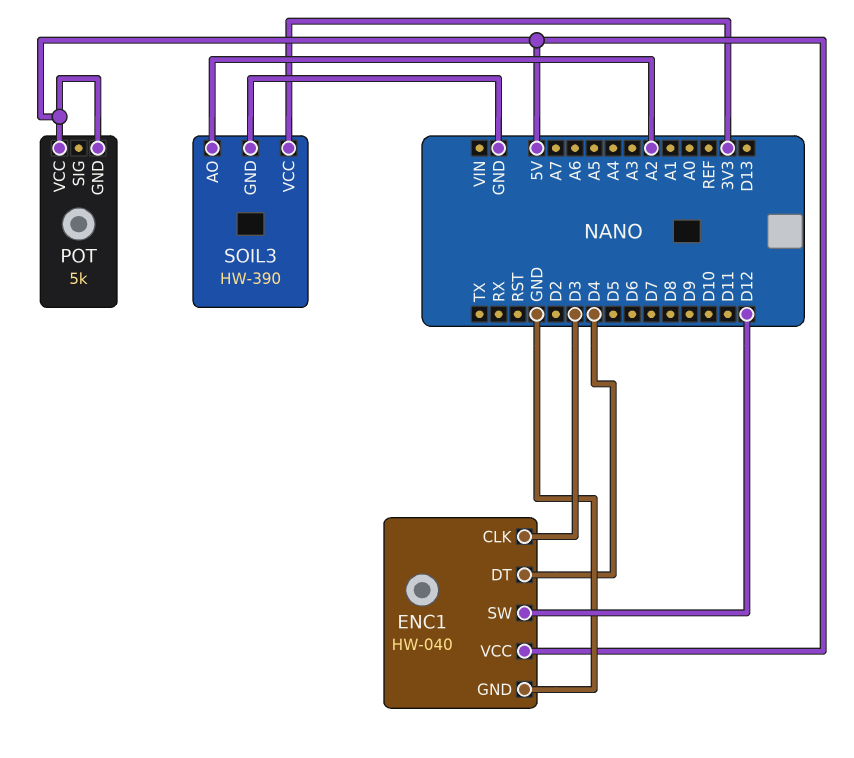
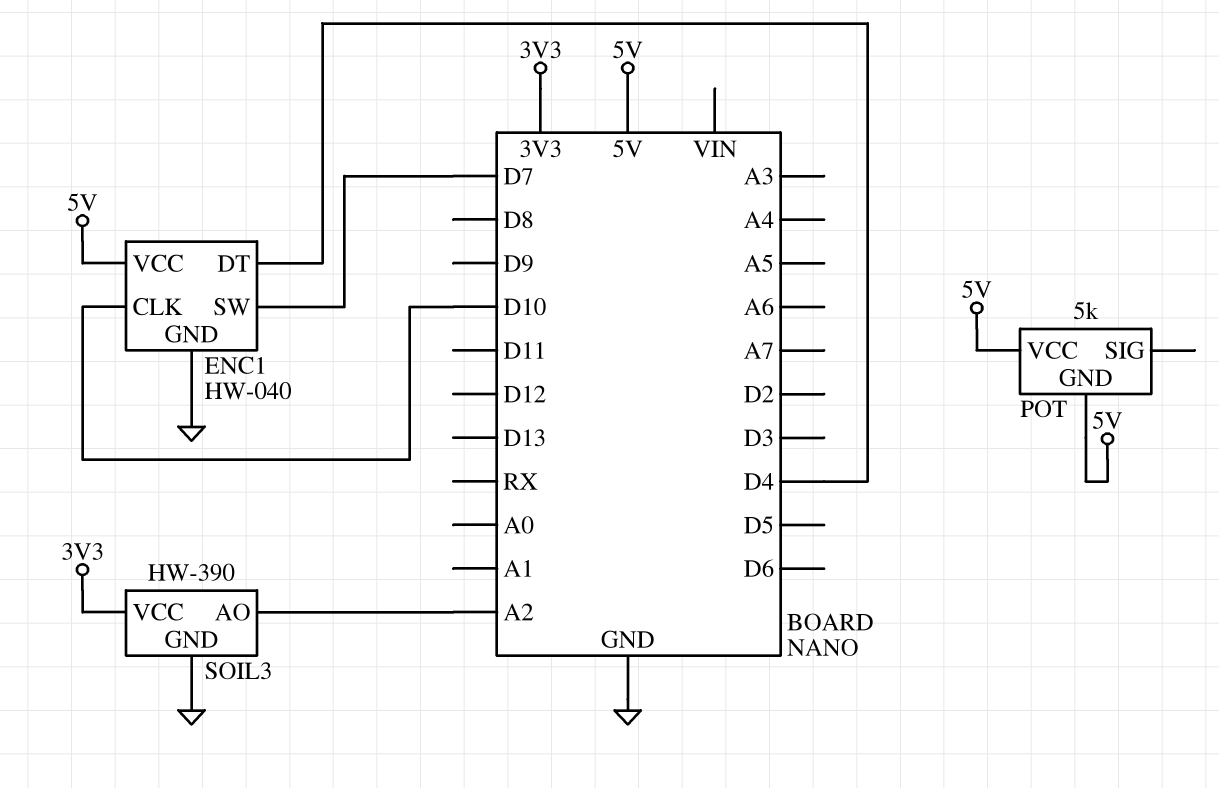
ENC1 pin CLK: D3 -> D10
ENC1 pin SW: D12 -> D7

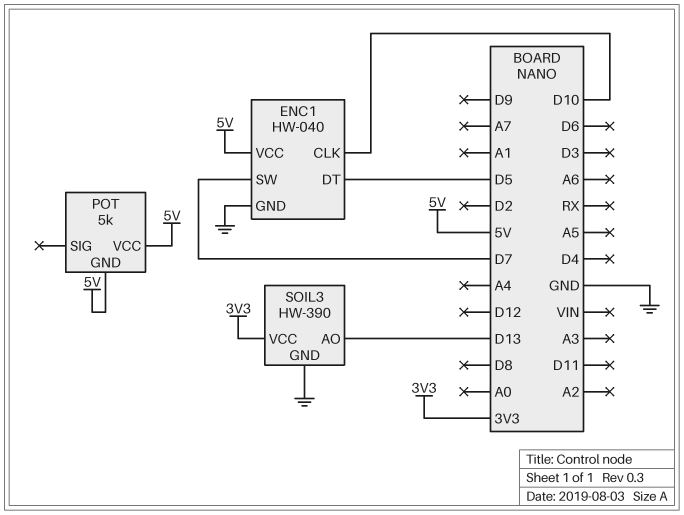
ENC1 pin DT: D4 -> D5
SOIL3 pin AO: A2 -> D13

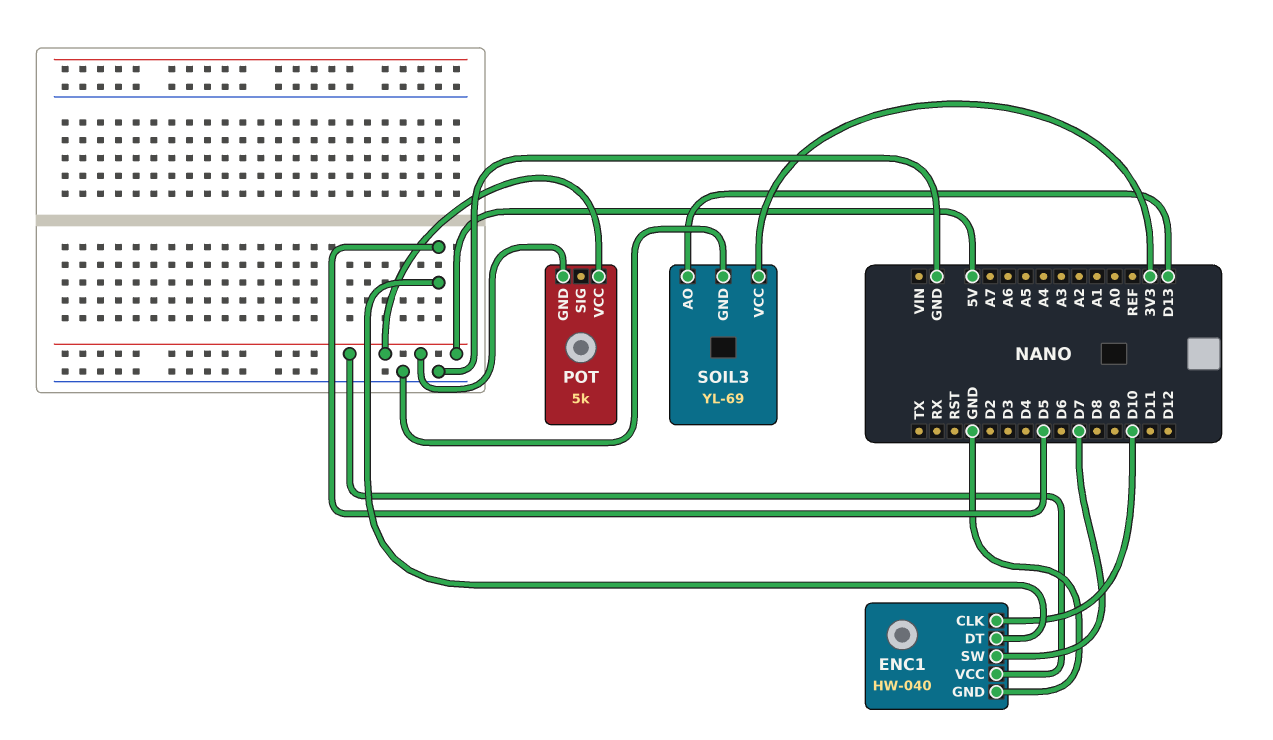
SOIL3: HW-390 -> YL-69

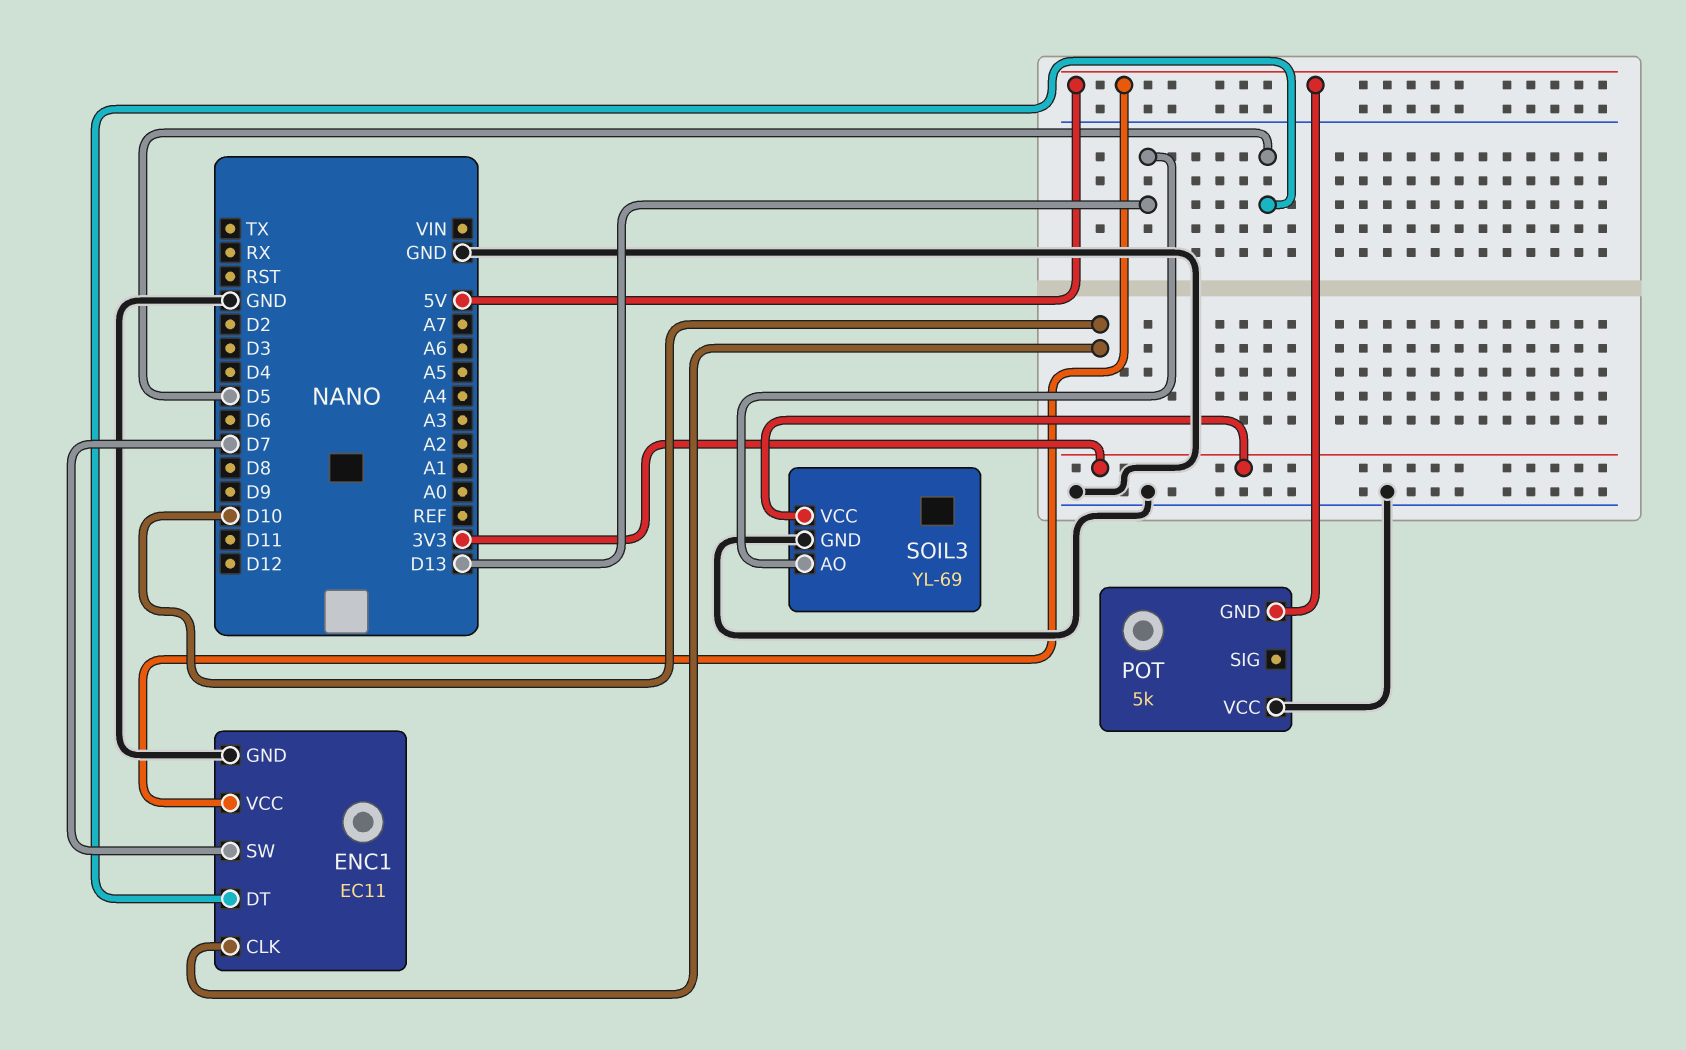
ENC1: HW-040 -> EC11
POT pin VCC: 5V -> GND

